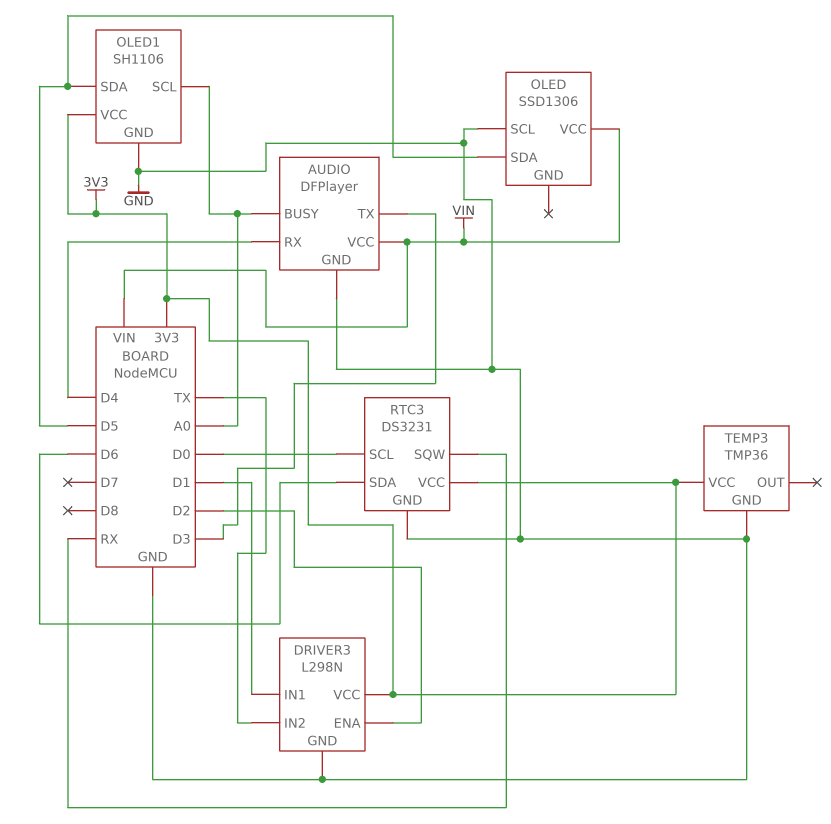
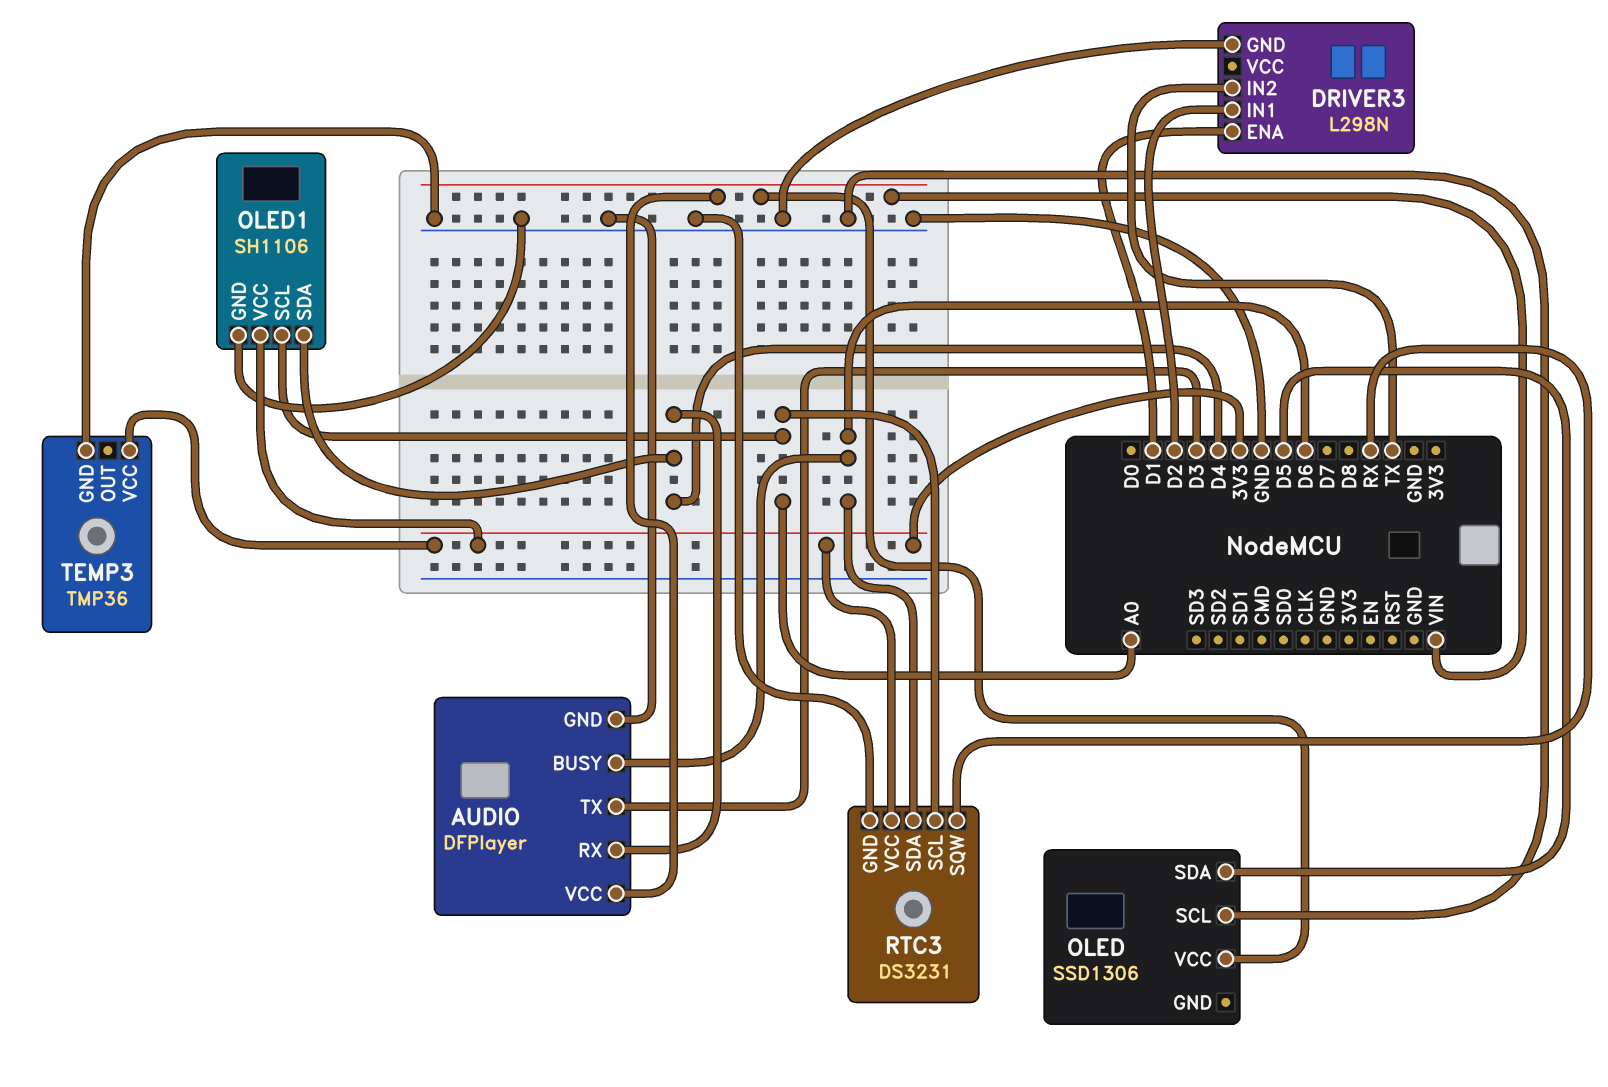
AUDIO pin BUSY: A0 -> D6
DRIVER3 pin ENA: D2 -> D1
DRIVER3 pin IN1: D1 -> D2
DRIVER3 pin VCC: 3V3 -> none
OLED1 pin SDA: D5 -> D4
RTC3 pin SCL: D0 -> A0

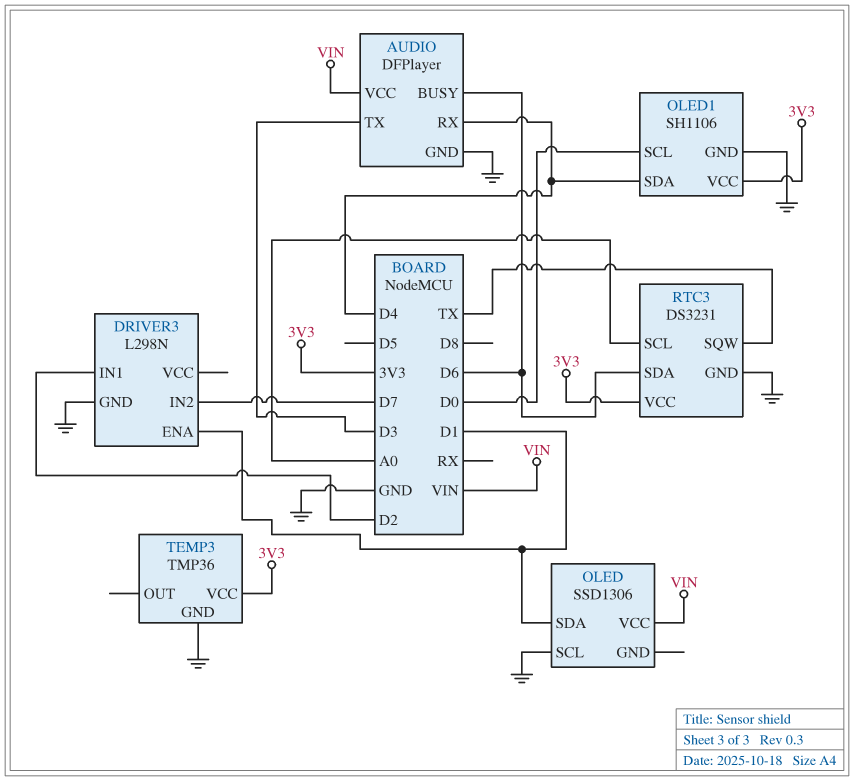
DRIVER3 pin IN2: TX -> D7
OLED pin SDA: D5 -> D1
OLED1 pin SCL: A0 -> D0
RTC3 pin SQW: RX -> TX

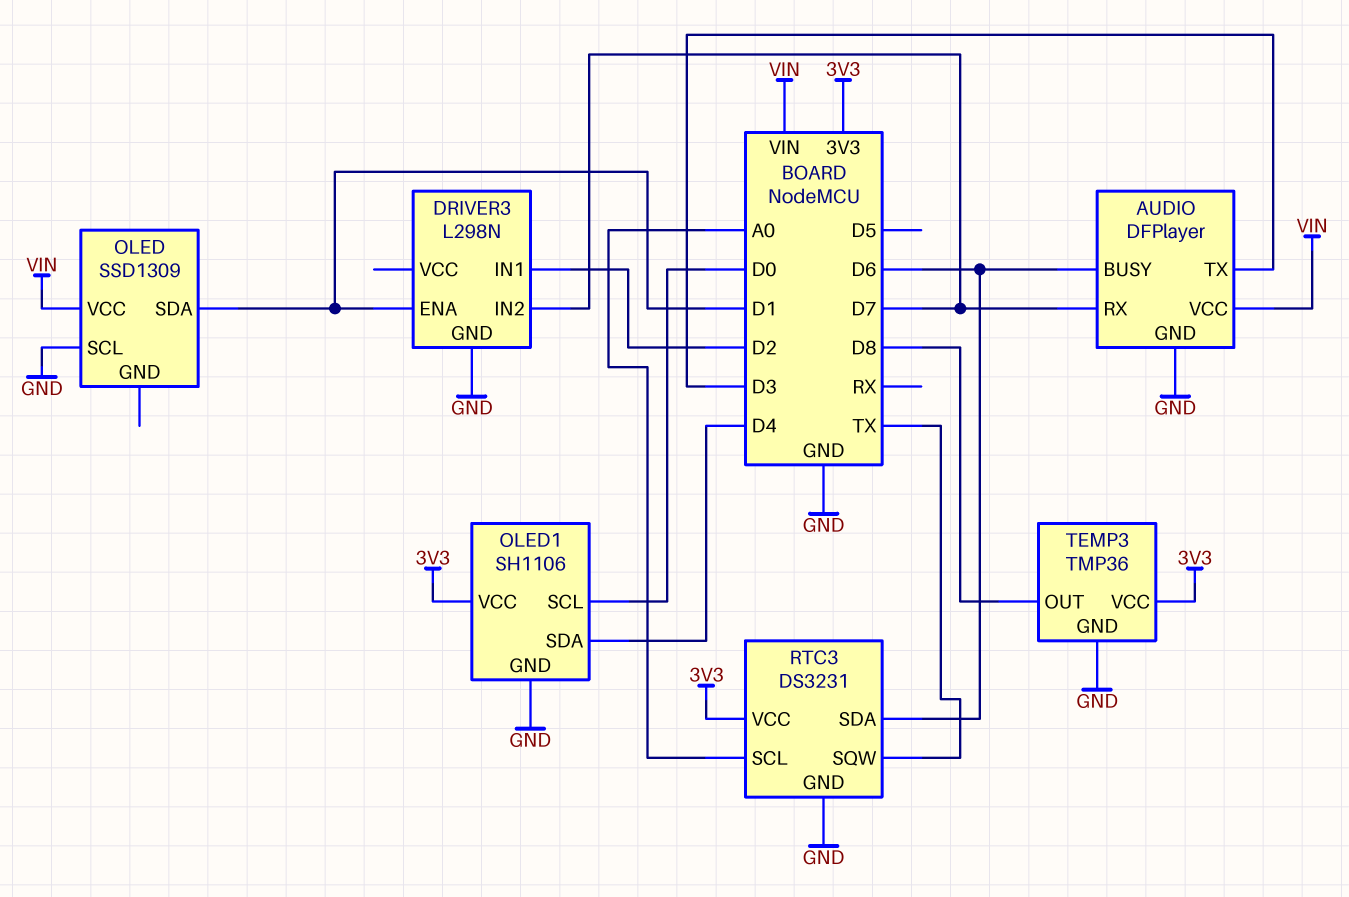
AUDIO pin RX: D4 -> D7
OLED: SSD1306 -> SSD1309
TEMP3 pin OUT: none -> D8

